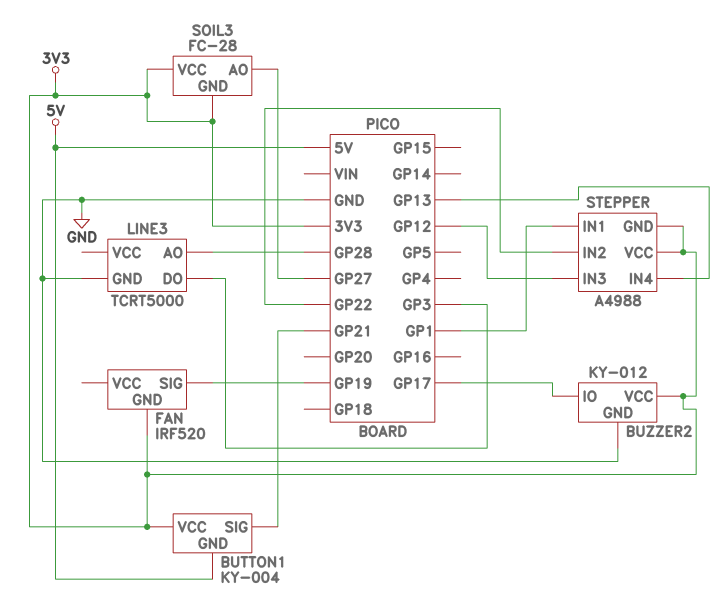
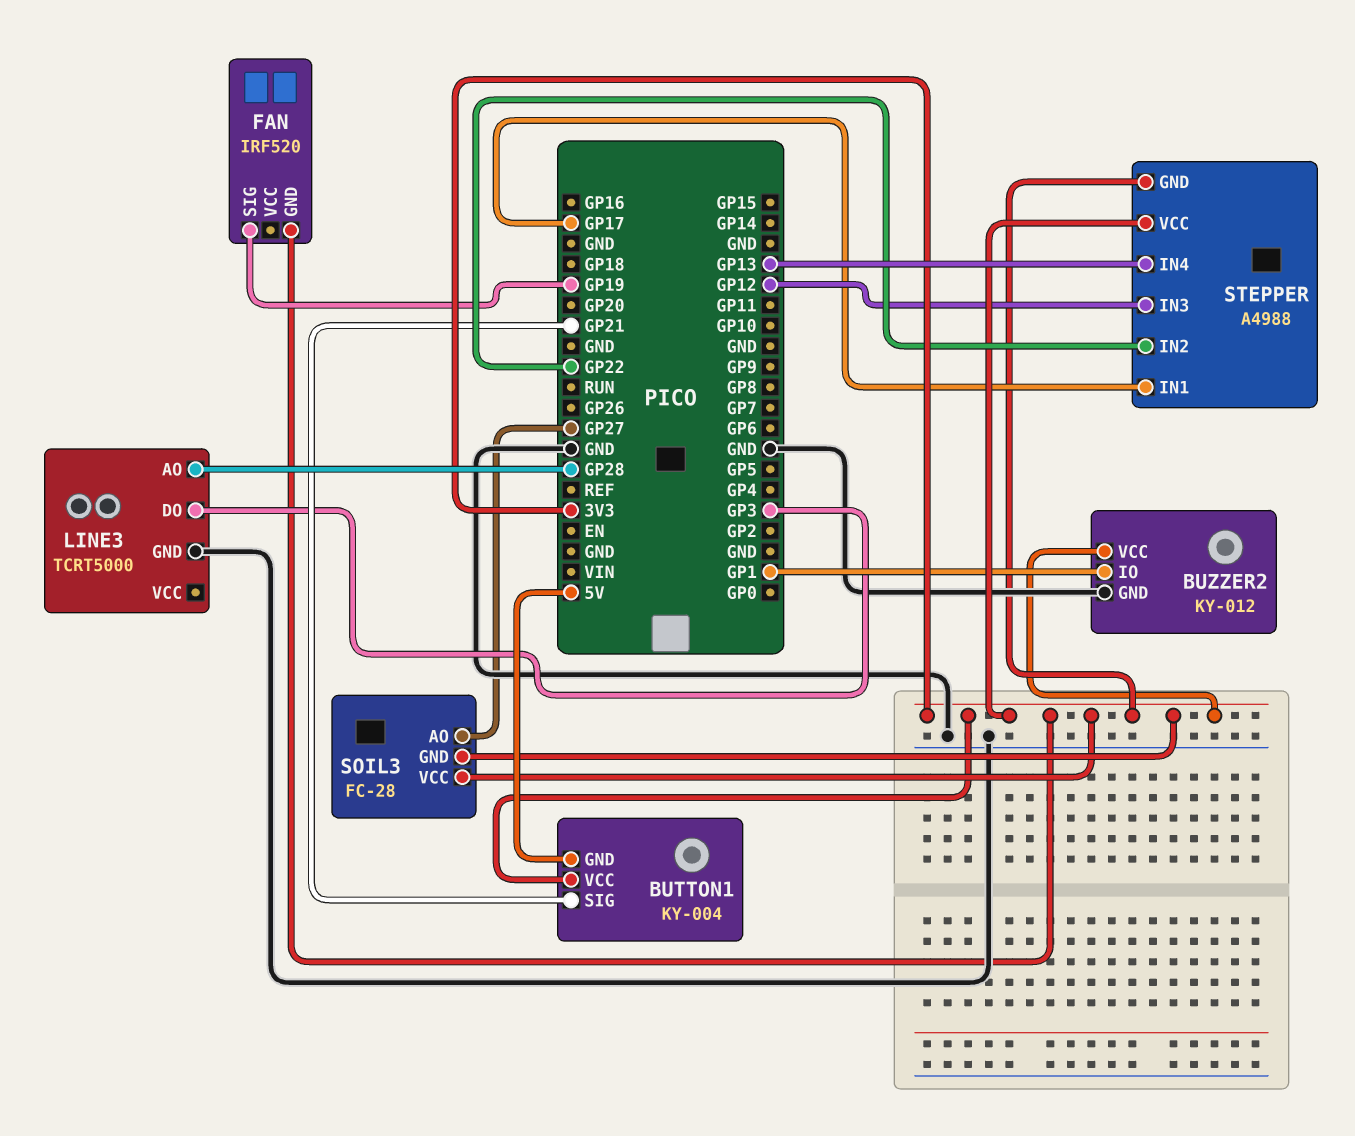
BUZZER2 pin IO: GP17 -> GP1
STEPPER pin IN1: GP1 -> GP17

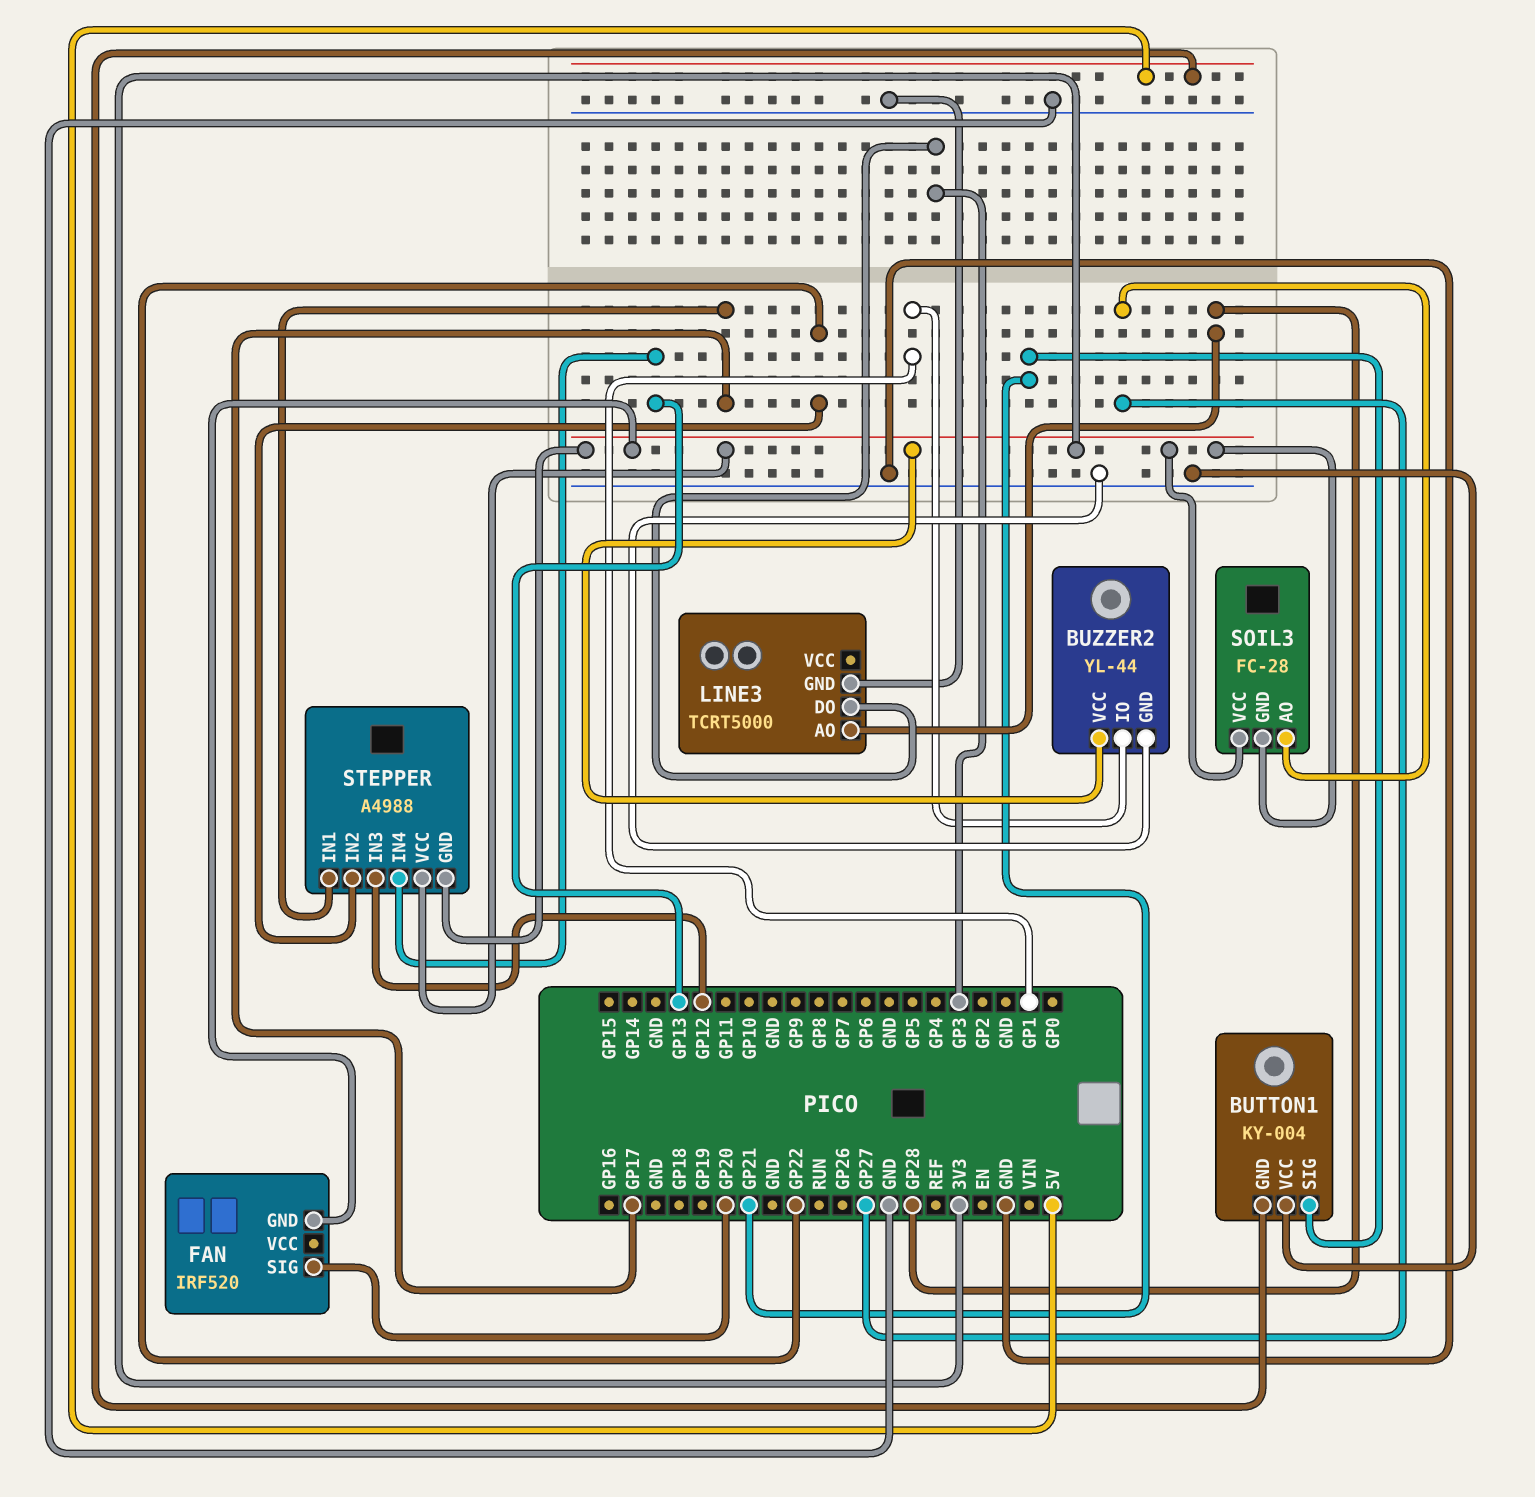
BUTTON1 pin VCC: 3V3 -> GND
BUZZER2: KY-012 -> YL-44
FAN pin SIG: GP19 -> GP20

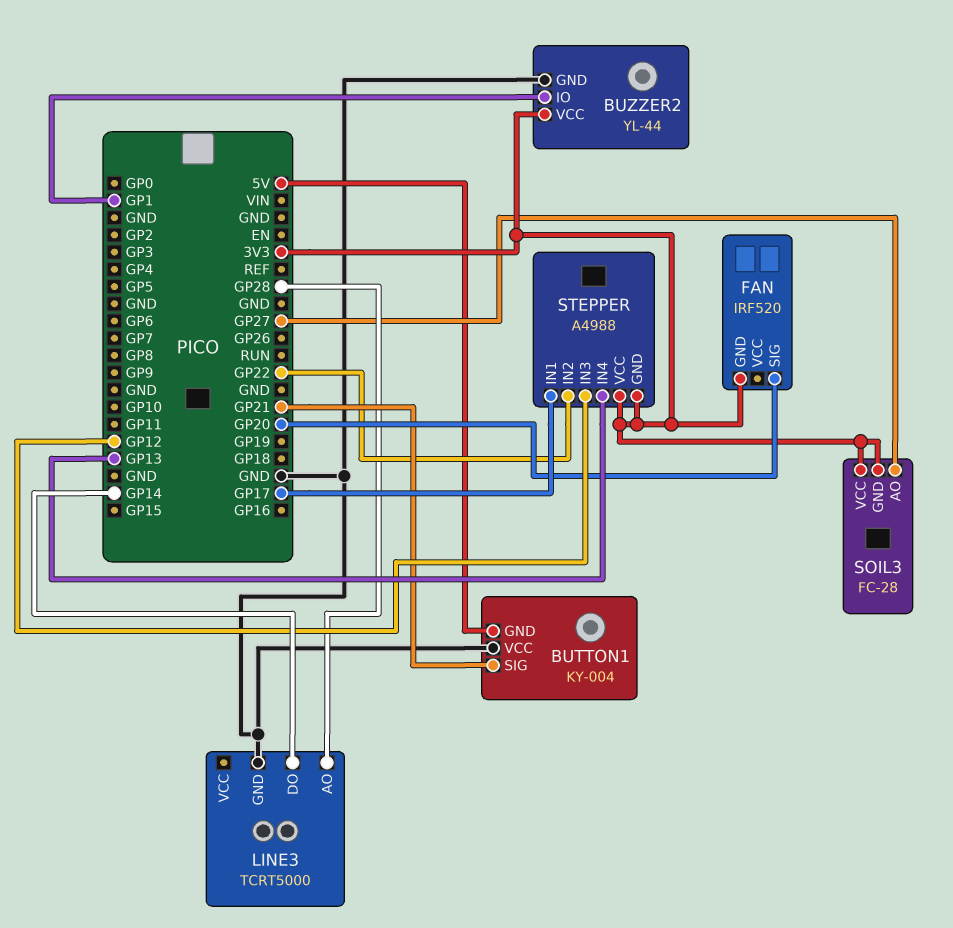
LINE3 pin DO: GP3 -> GP14

